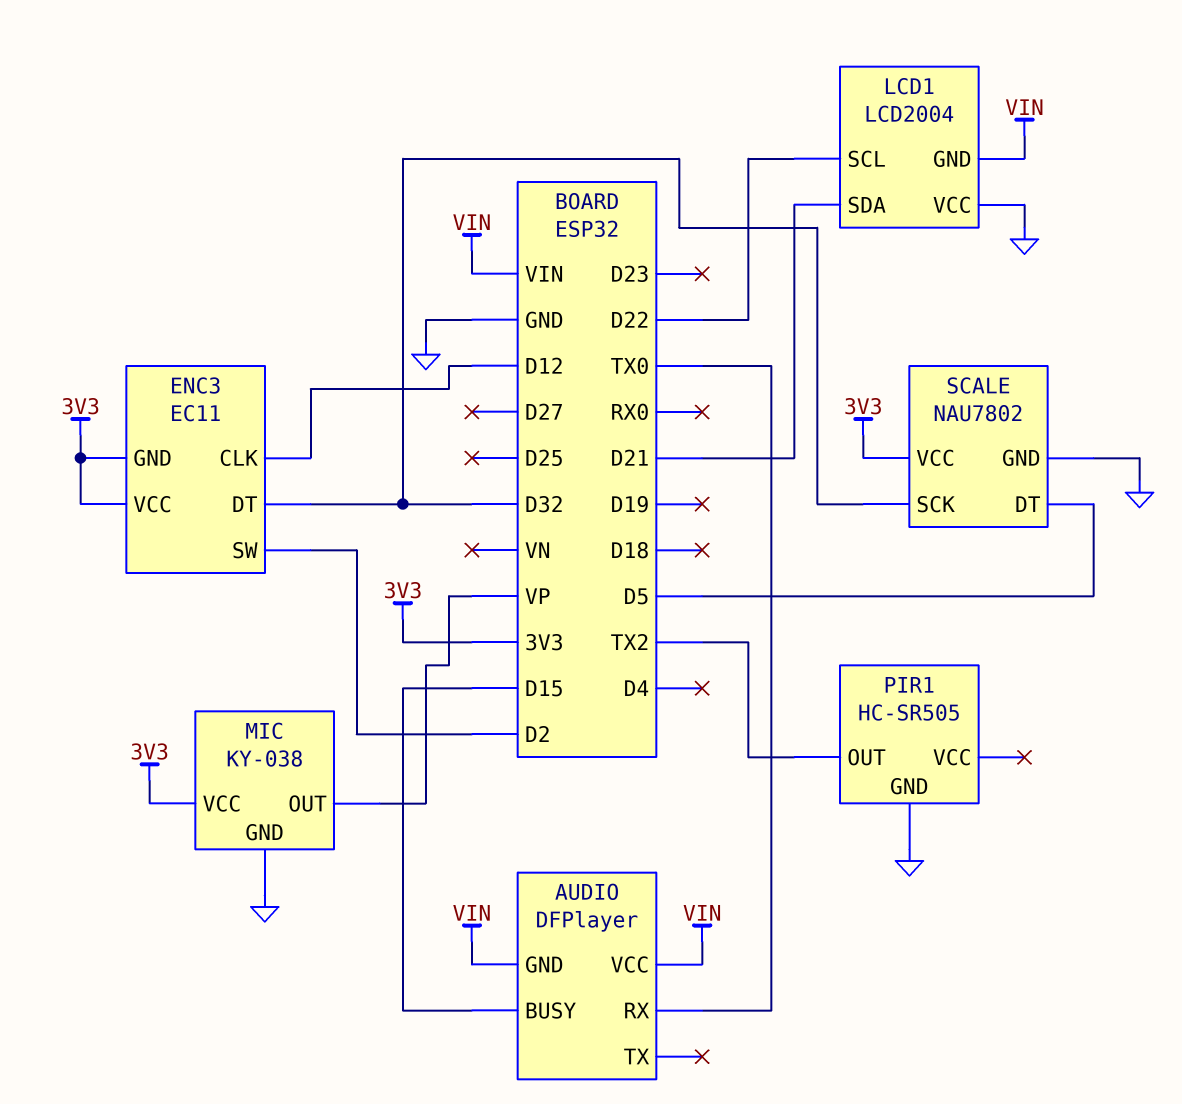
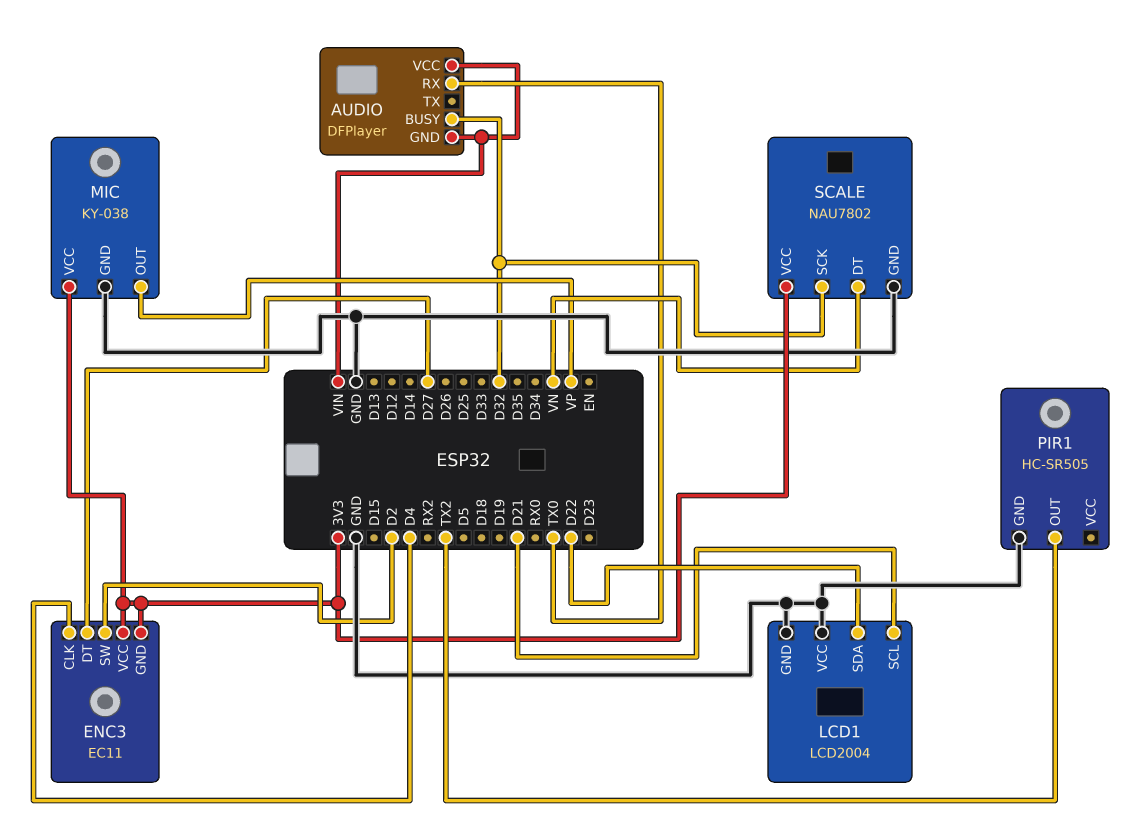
AUDIO pin BUSY: D15 -> D32
ENC3 pin CLK: D12 -> D4
ENC3 pin DT: D32 -> D27
LCD1 pin GND: VIN -> GND
LCD1 pin SCL: D22 -> D21
LCD1 pin SDA: D21 -> D22
SCALE pin DT: D5 -> VN

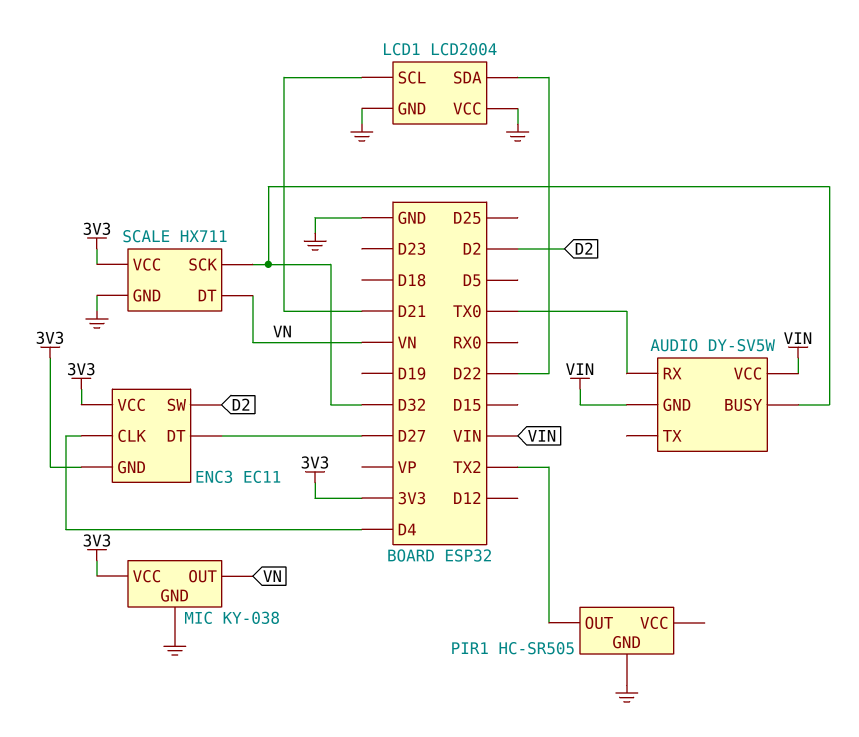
AUDIO: DFPlayer -> DY-SV5W
MIC pin OUT: VP -> VN
SCALE: NAU7802 -> HX711

